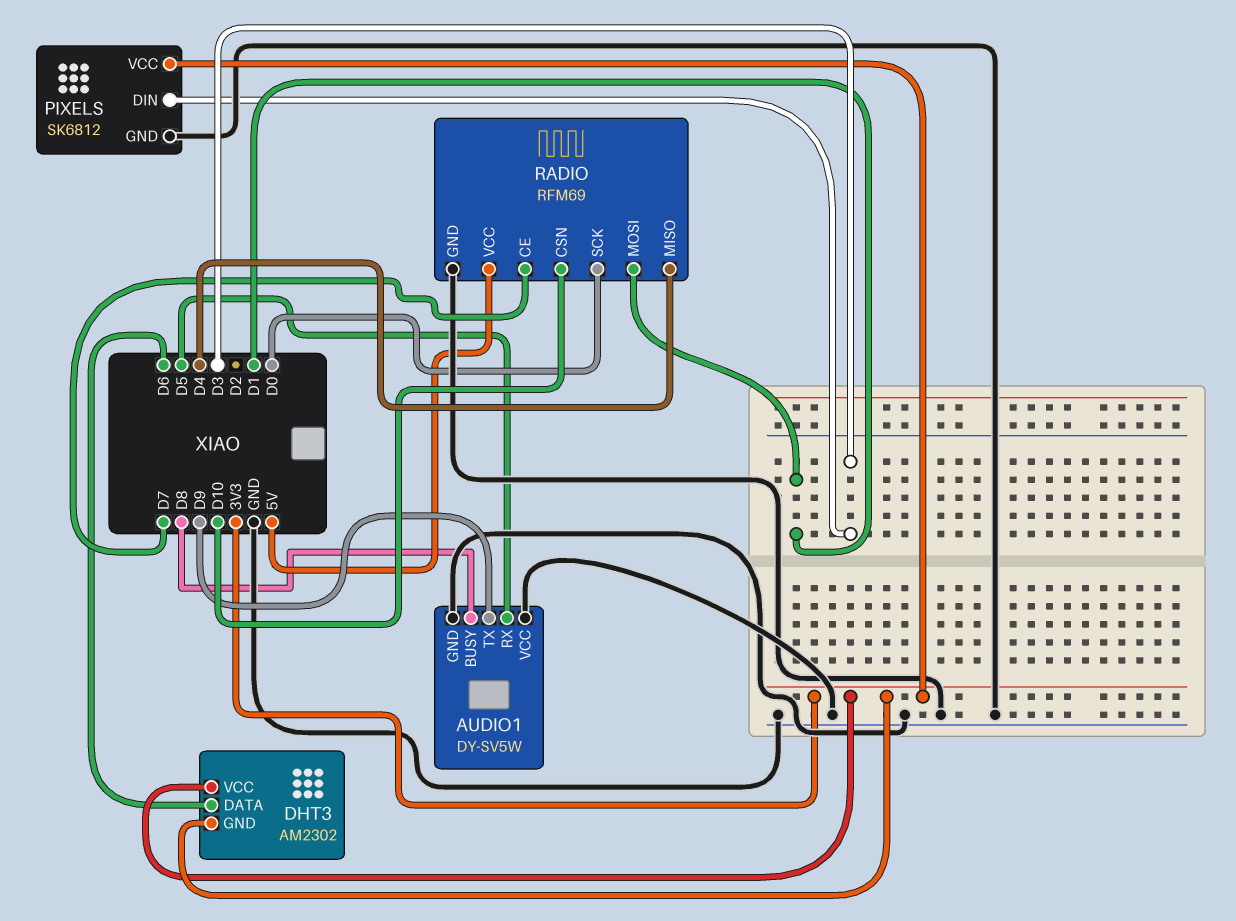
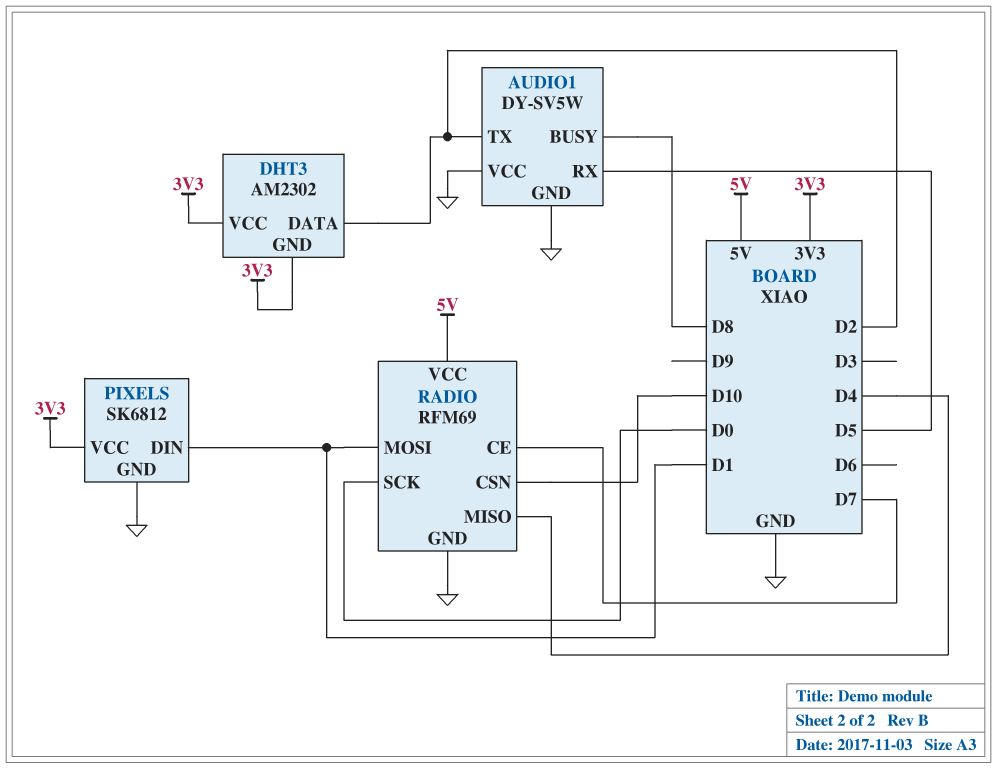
AUDIO1 pin TX: D9 -> D2
DHT3 pin DATA: D6 -> D2
PIXELS pin DIN: D3 -> D1

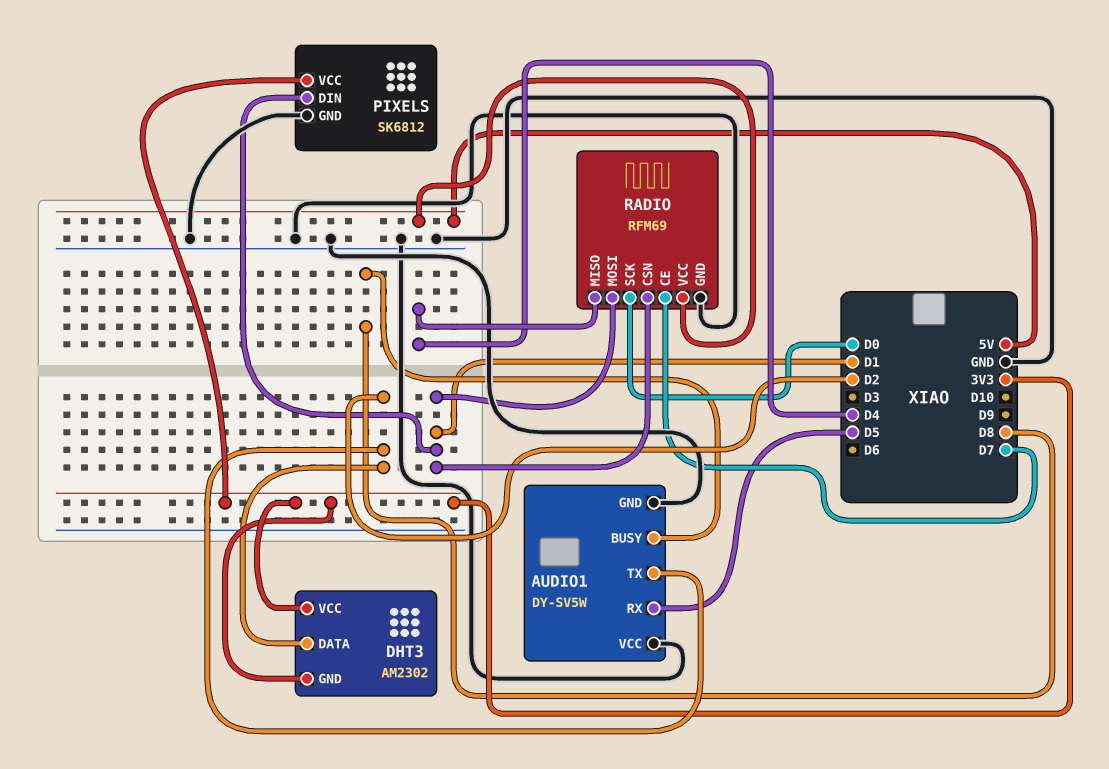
RADIO pin CSN: D10 -> D1

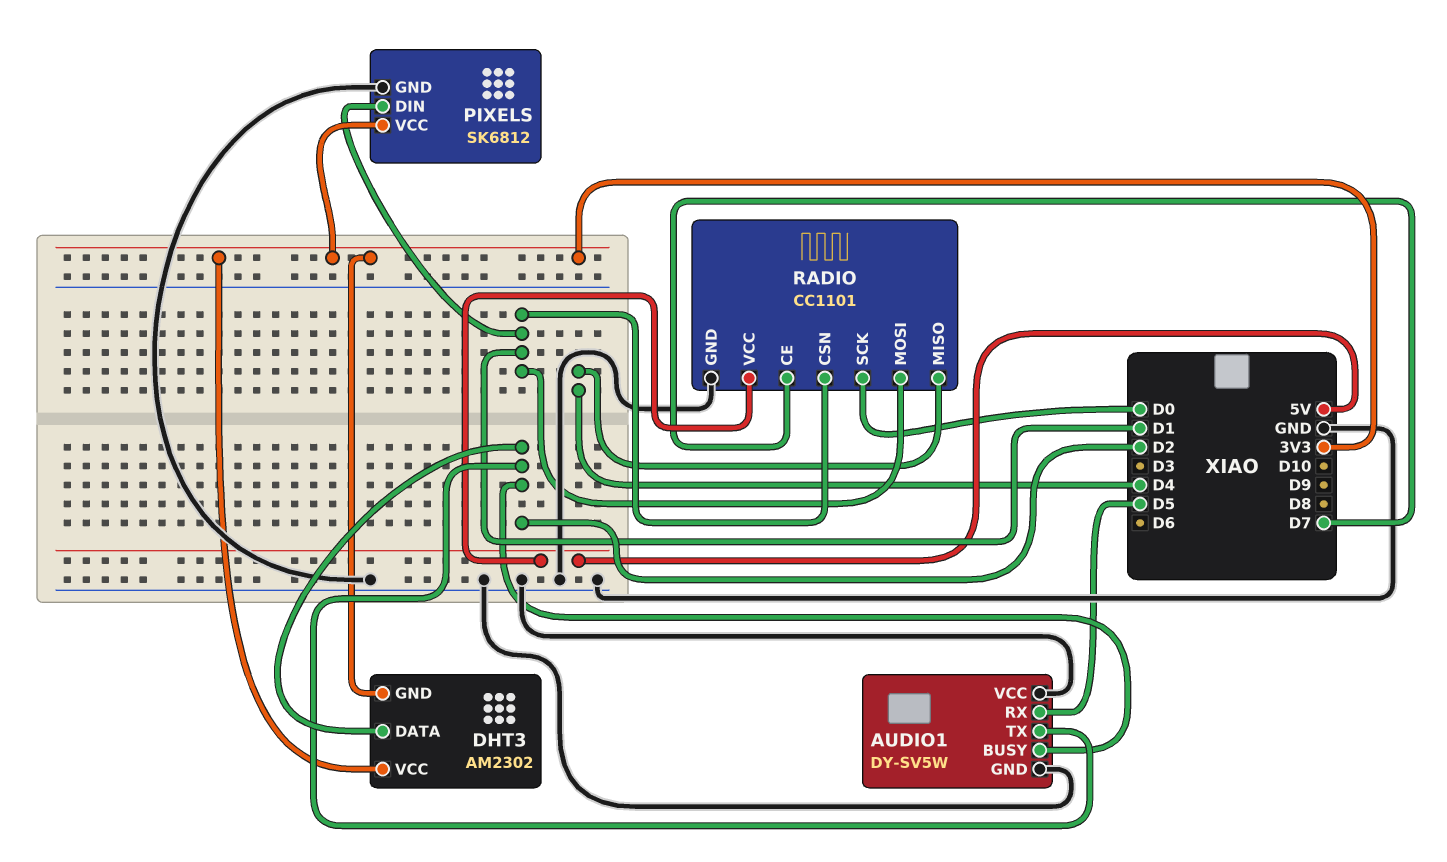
AUDIO1 pin BUSY: D8 -> D2
RADIO: RFM69 -> CC1101

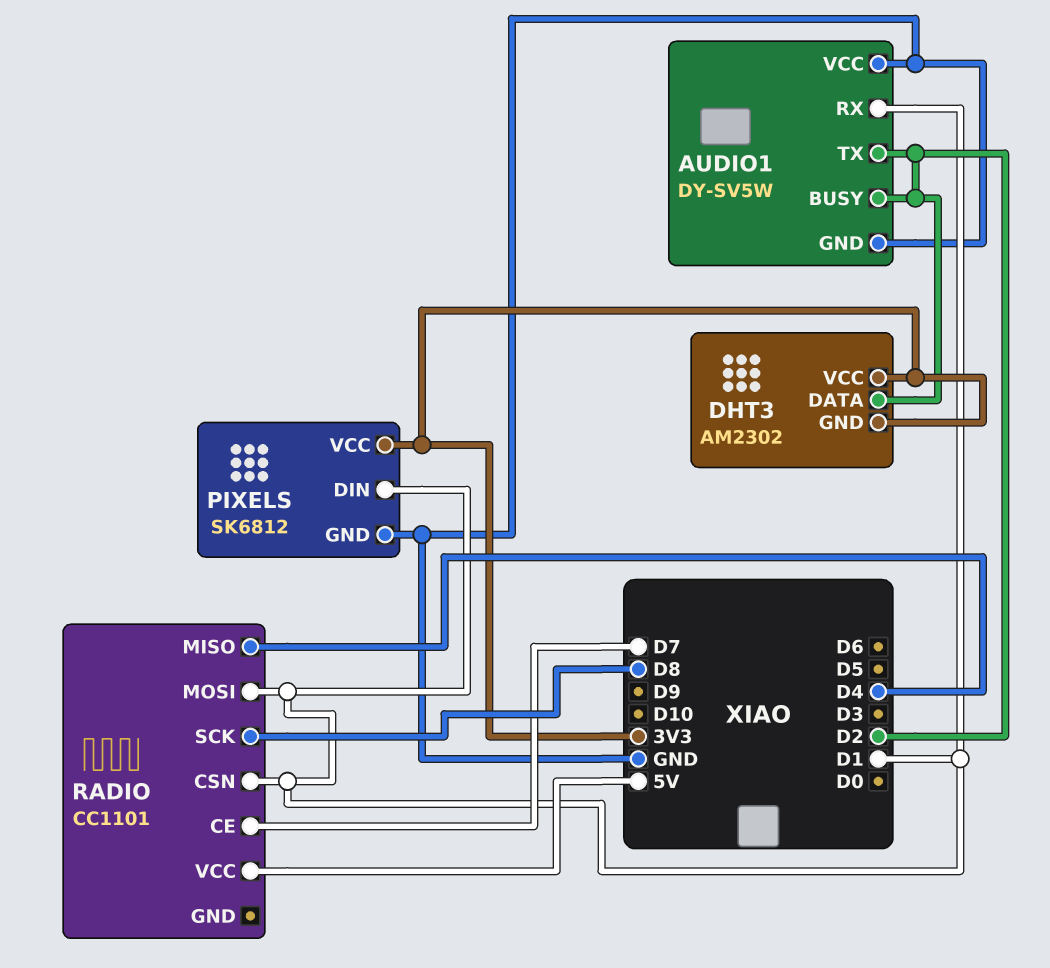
AUDIO1 pin RX: D5 -> D1
RADIO pin GND: GND -> none
RADIO pin SCK: D0 -> D8

